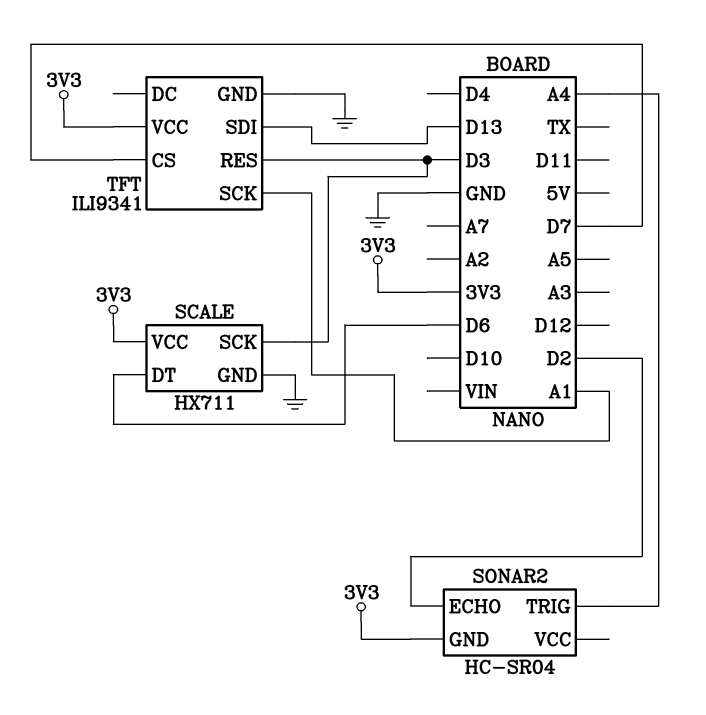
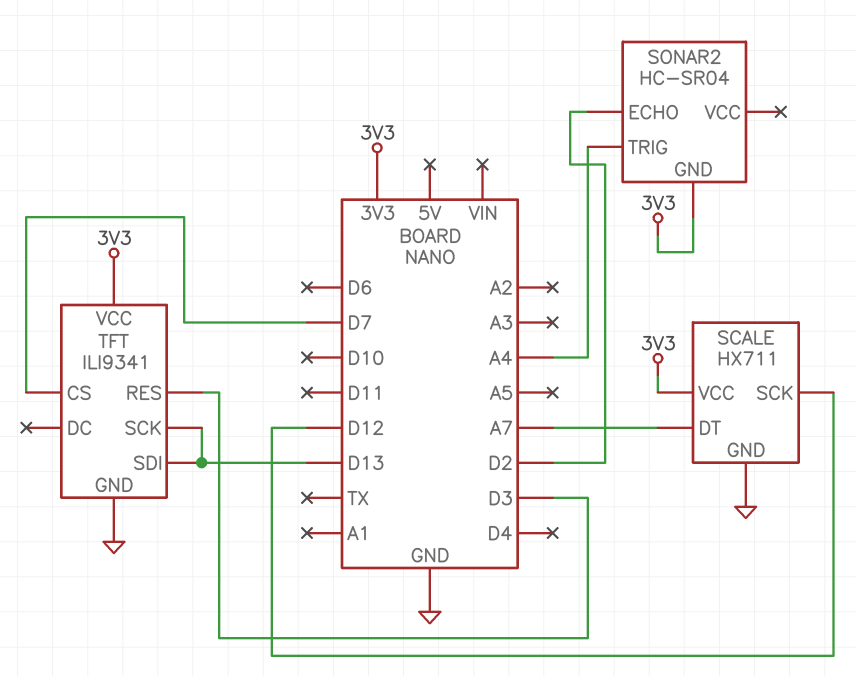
SCALE pin DT: D6 -> A7
SCALE pin SCK: D3 -> D12
TFT pin SCK: A1 -> D13

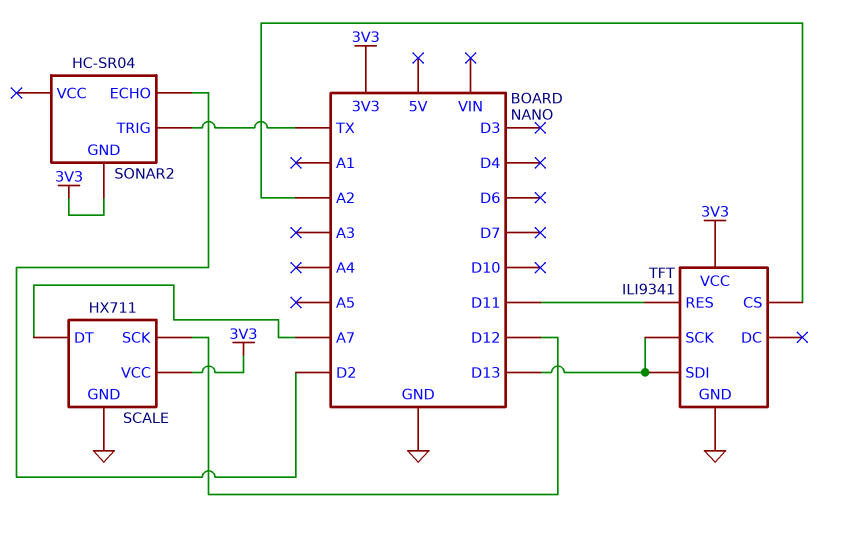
SONAR2 pin TRIG: A4 -> TX
TFT pin CS: D7 -> A2
TFT pin RES: D3 -> D11

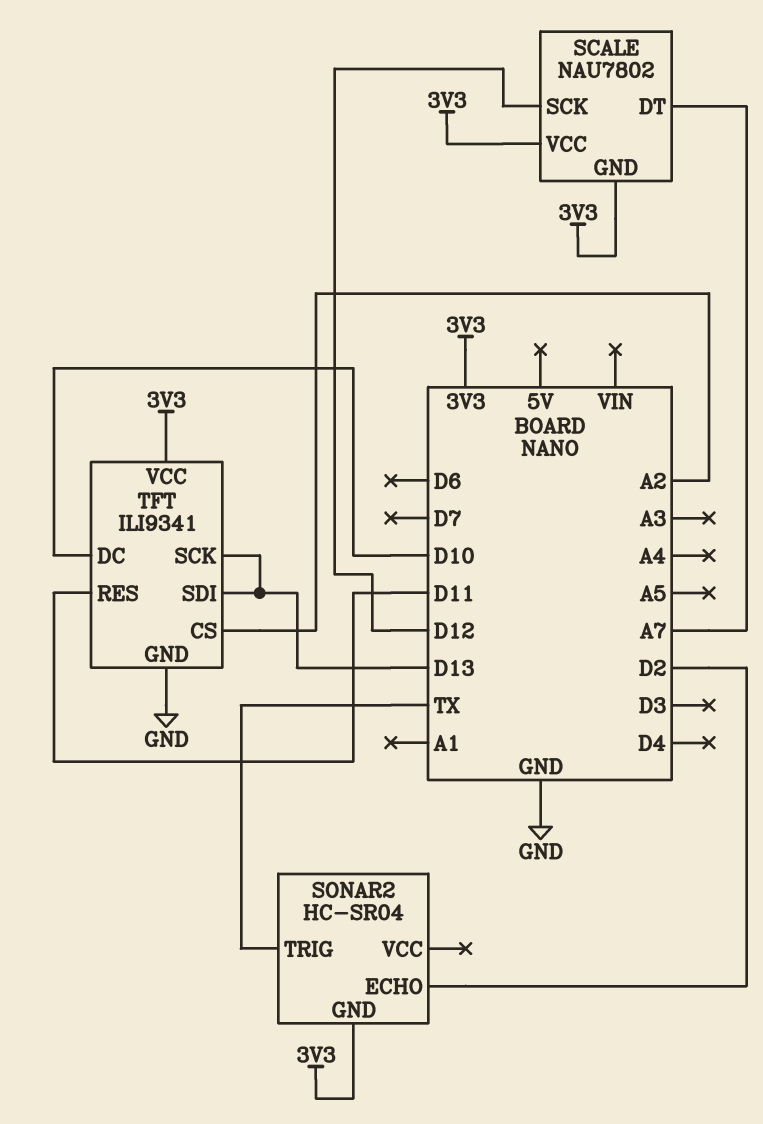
SCALE: HX711 -> NAU7802
SCALE pin GND: GND -> 3V3
TFT pin DC: none -> D10

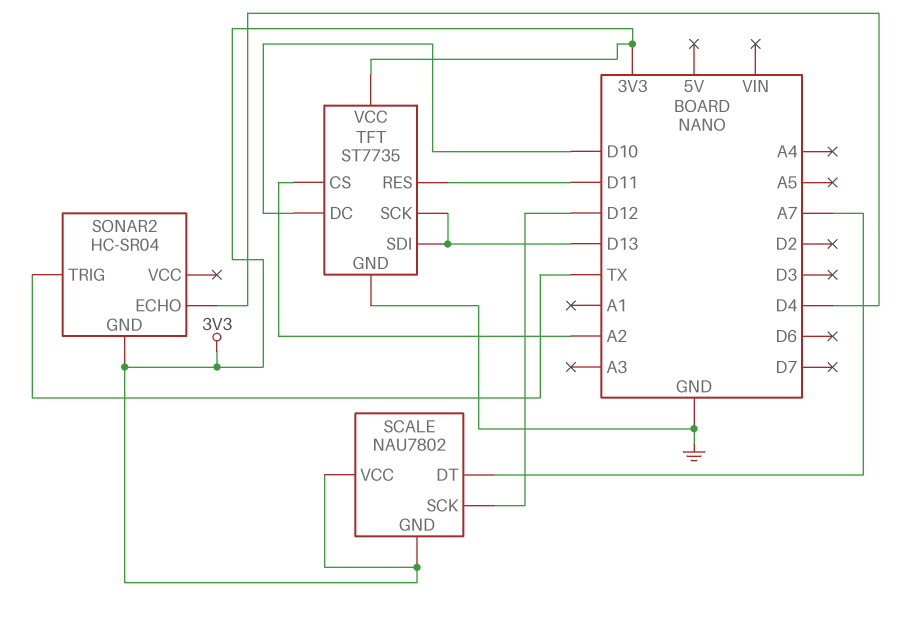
SONAR2 pin ECHO: D2 -> D4
TFT: ILI9341 -> ST7735

